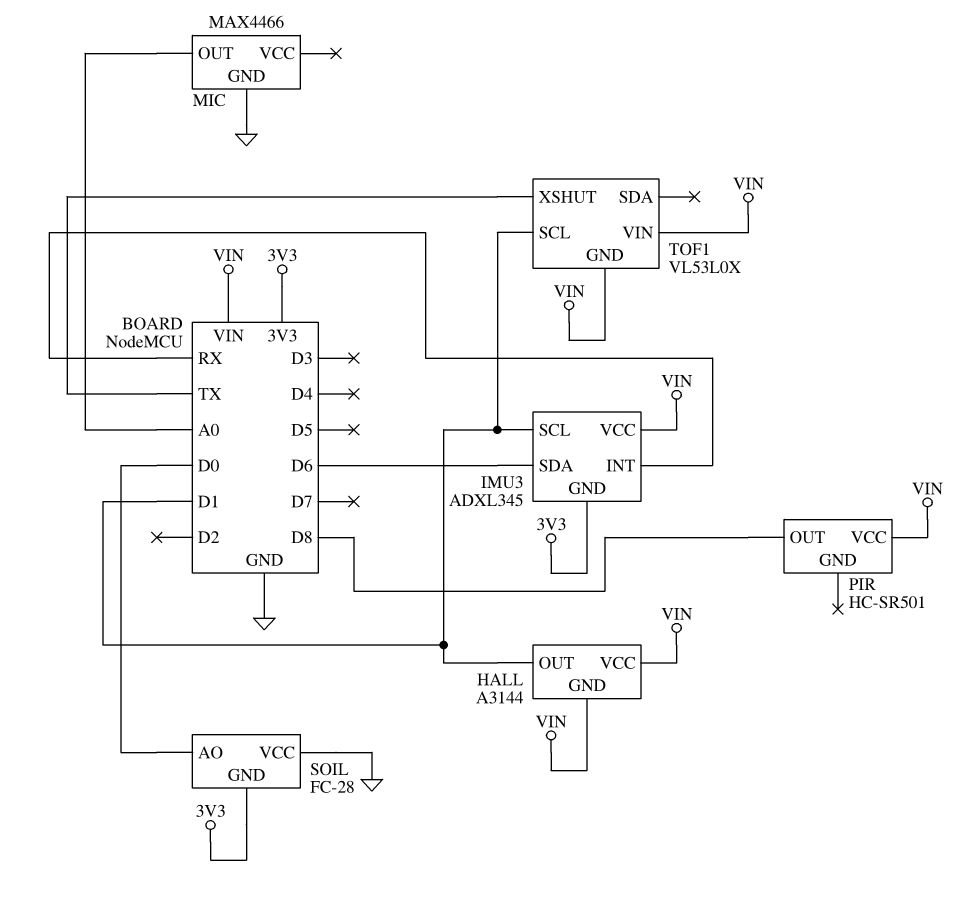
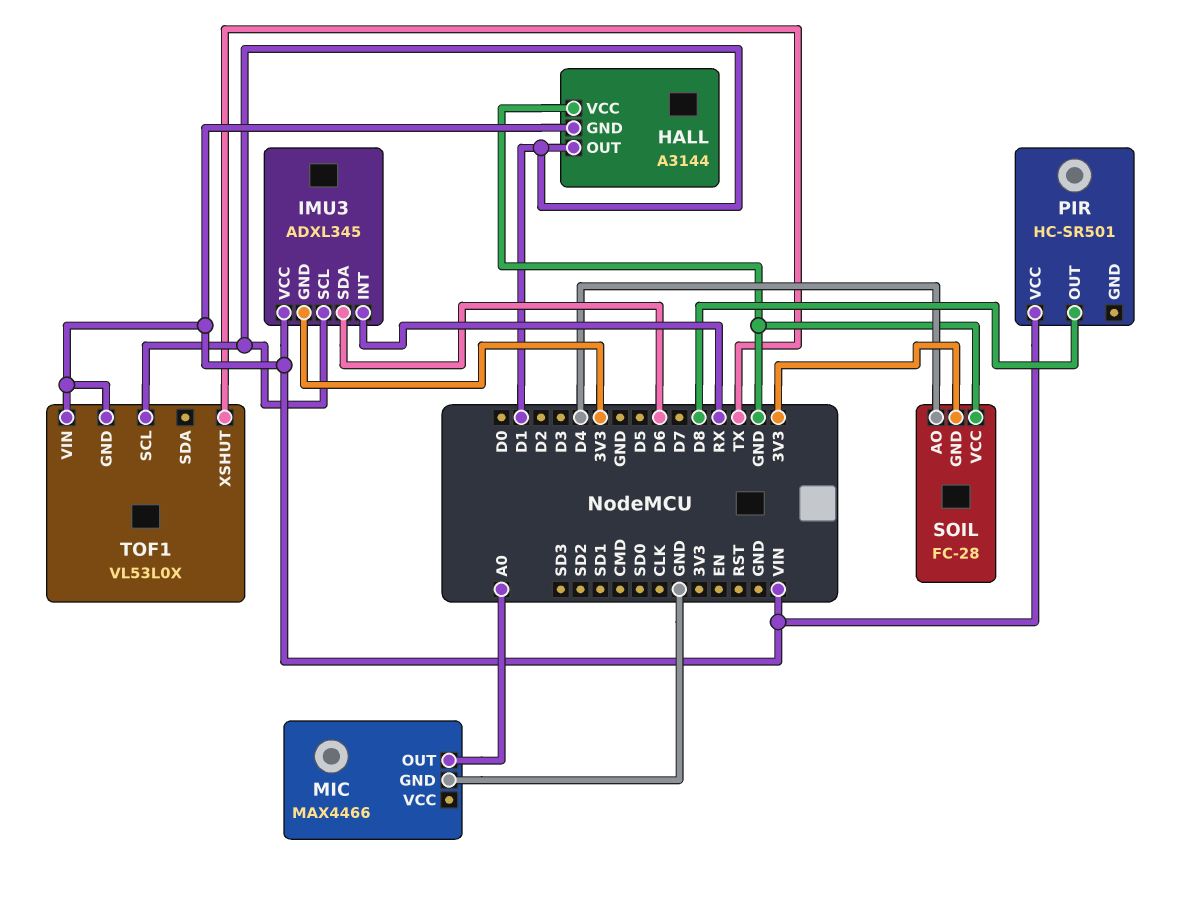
HALL pin VCC: VIN -> GND
SOIL pin AO: D0 -> D4

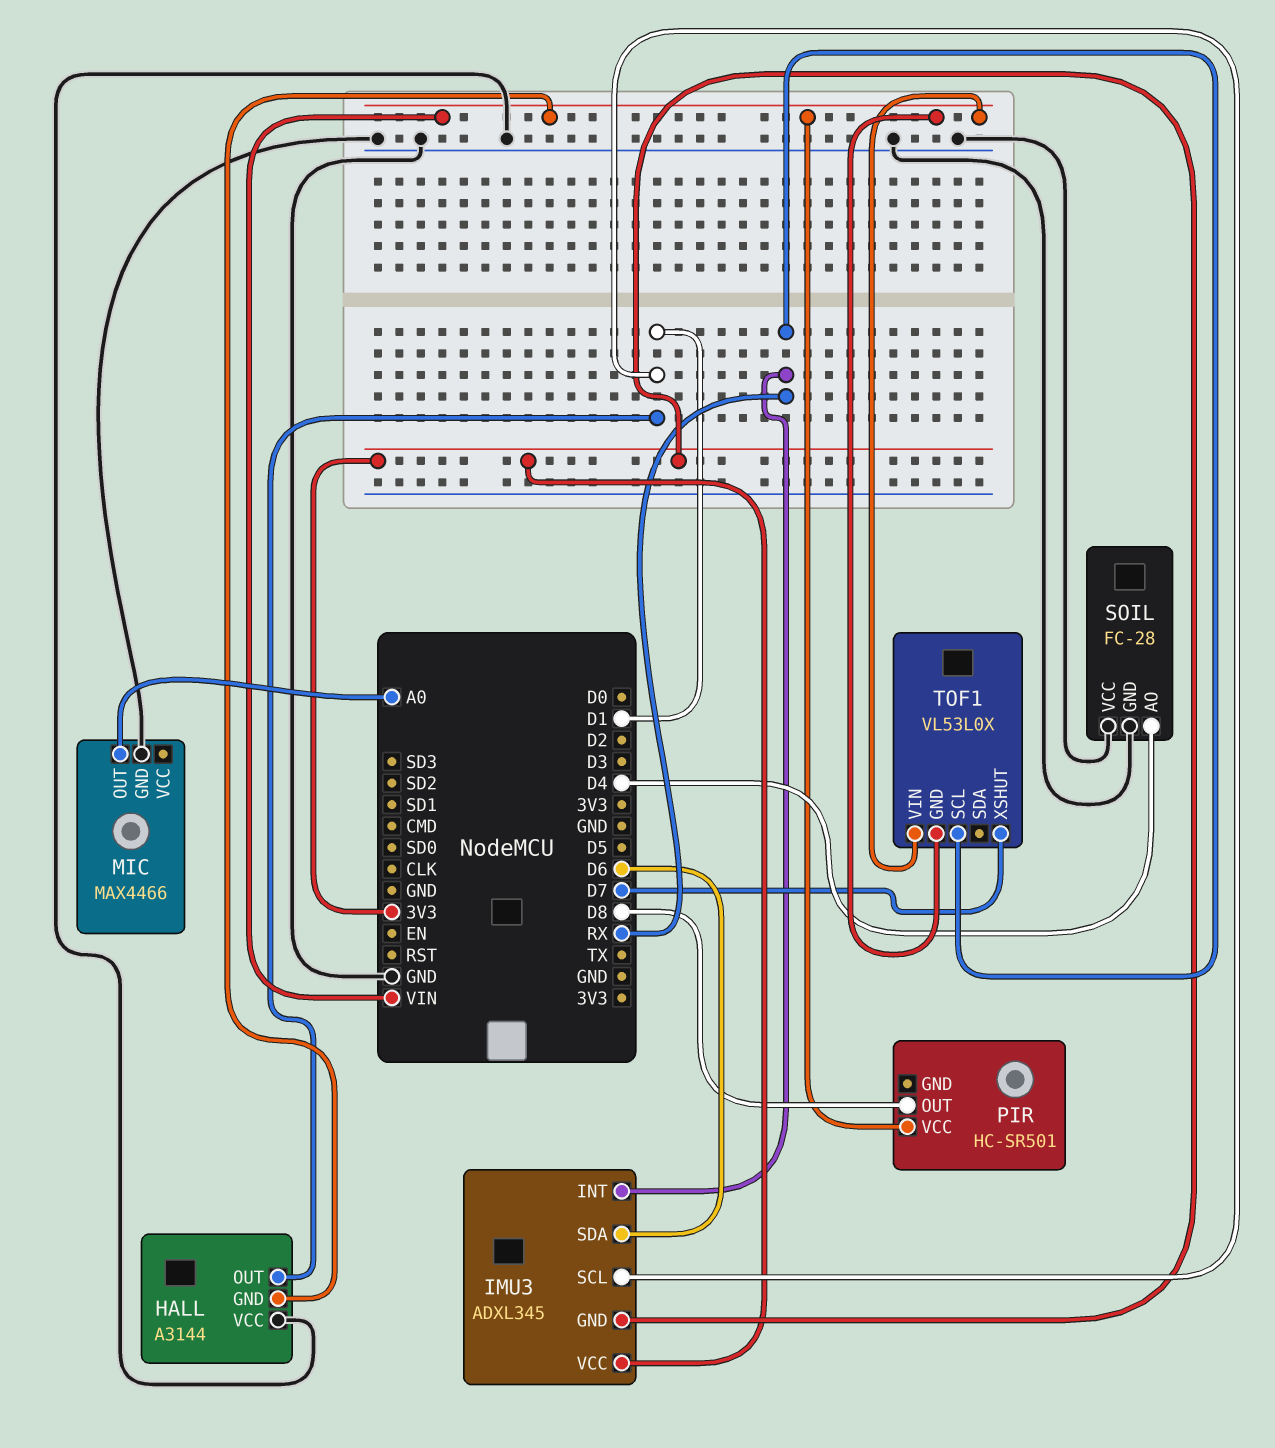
IMU3 pin VCC: VIN -> 3V3
SOIL pin GND: 3V3 -> GND
TOF1 pin SCL: D1 -> RX
TOF1 pin XSHUT: TX -> D7

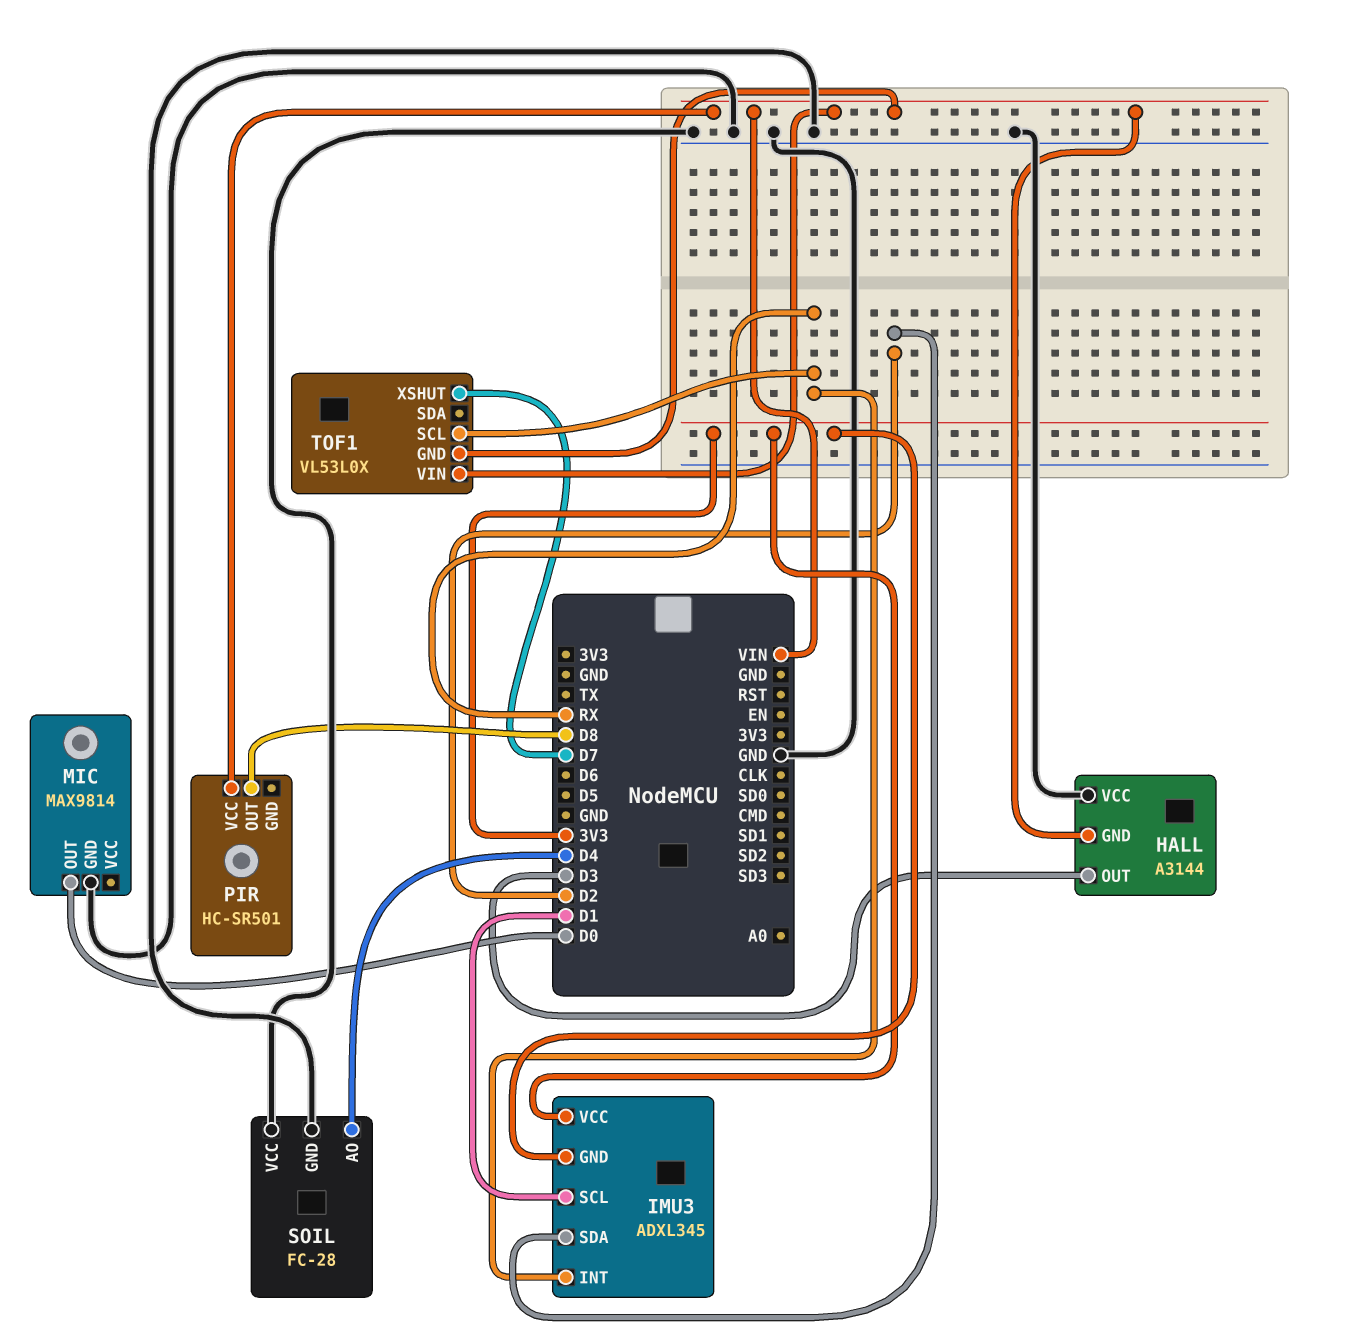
HALL pin OUT: D1 -> D3
IMU3 pin SDA: D6 -> D2
MIC: MAX4466 -> MAX9814
MIC pin OUT: A0 -> D0

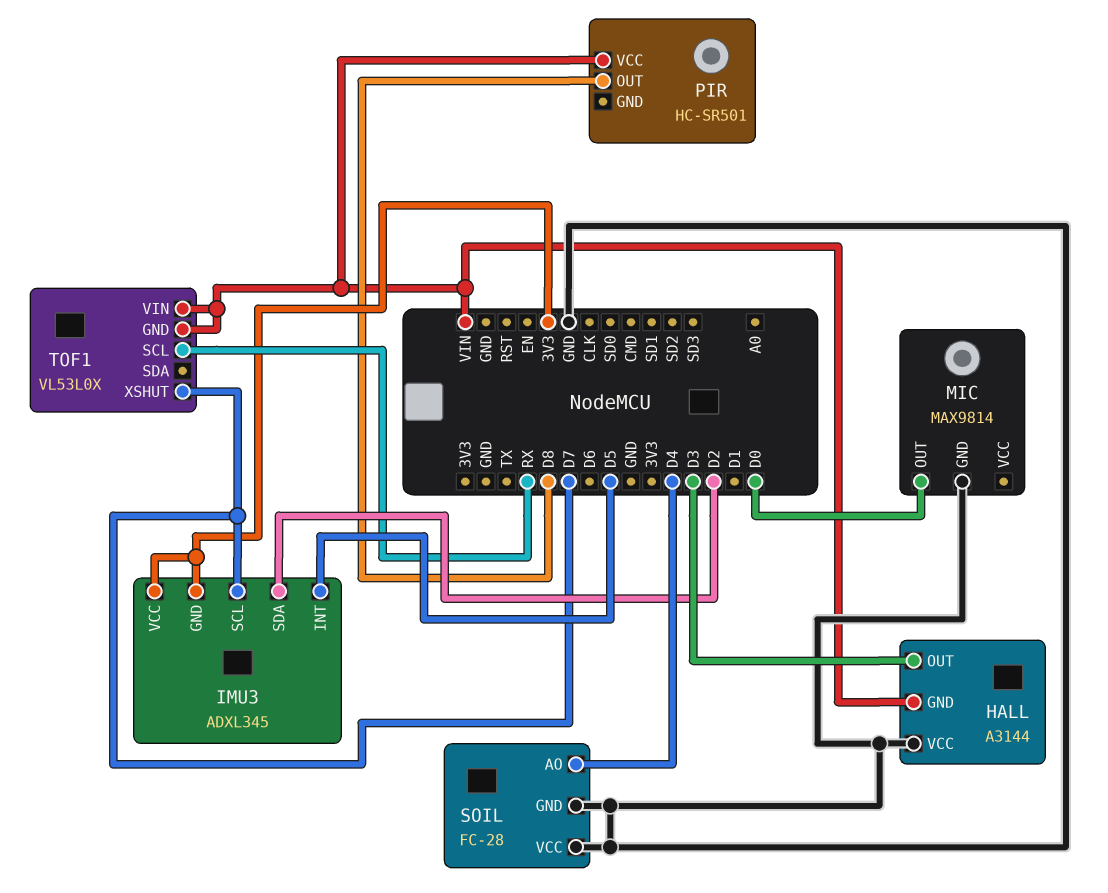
IMU3 pin INT: RX -> D5
IMU3 pin SCL: D1 -> D7

